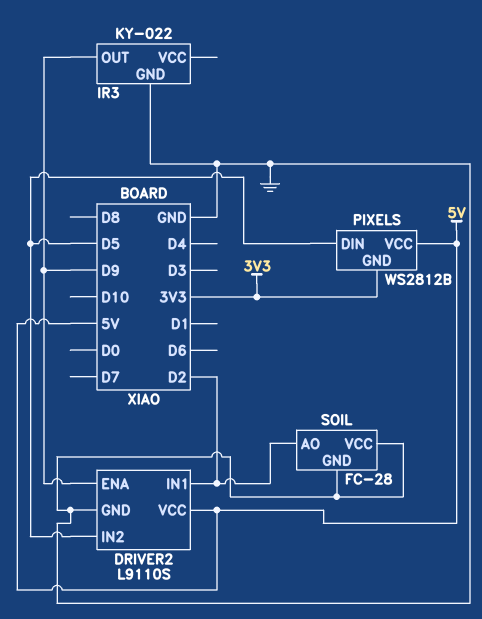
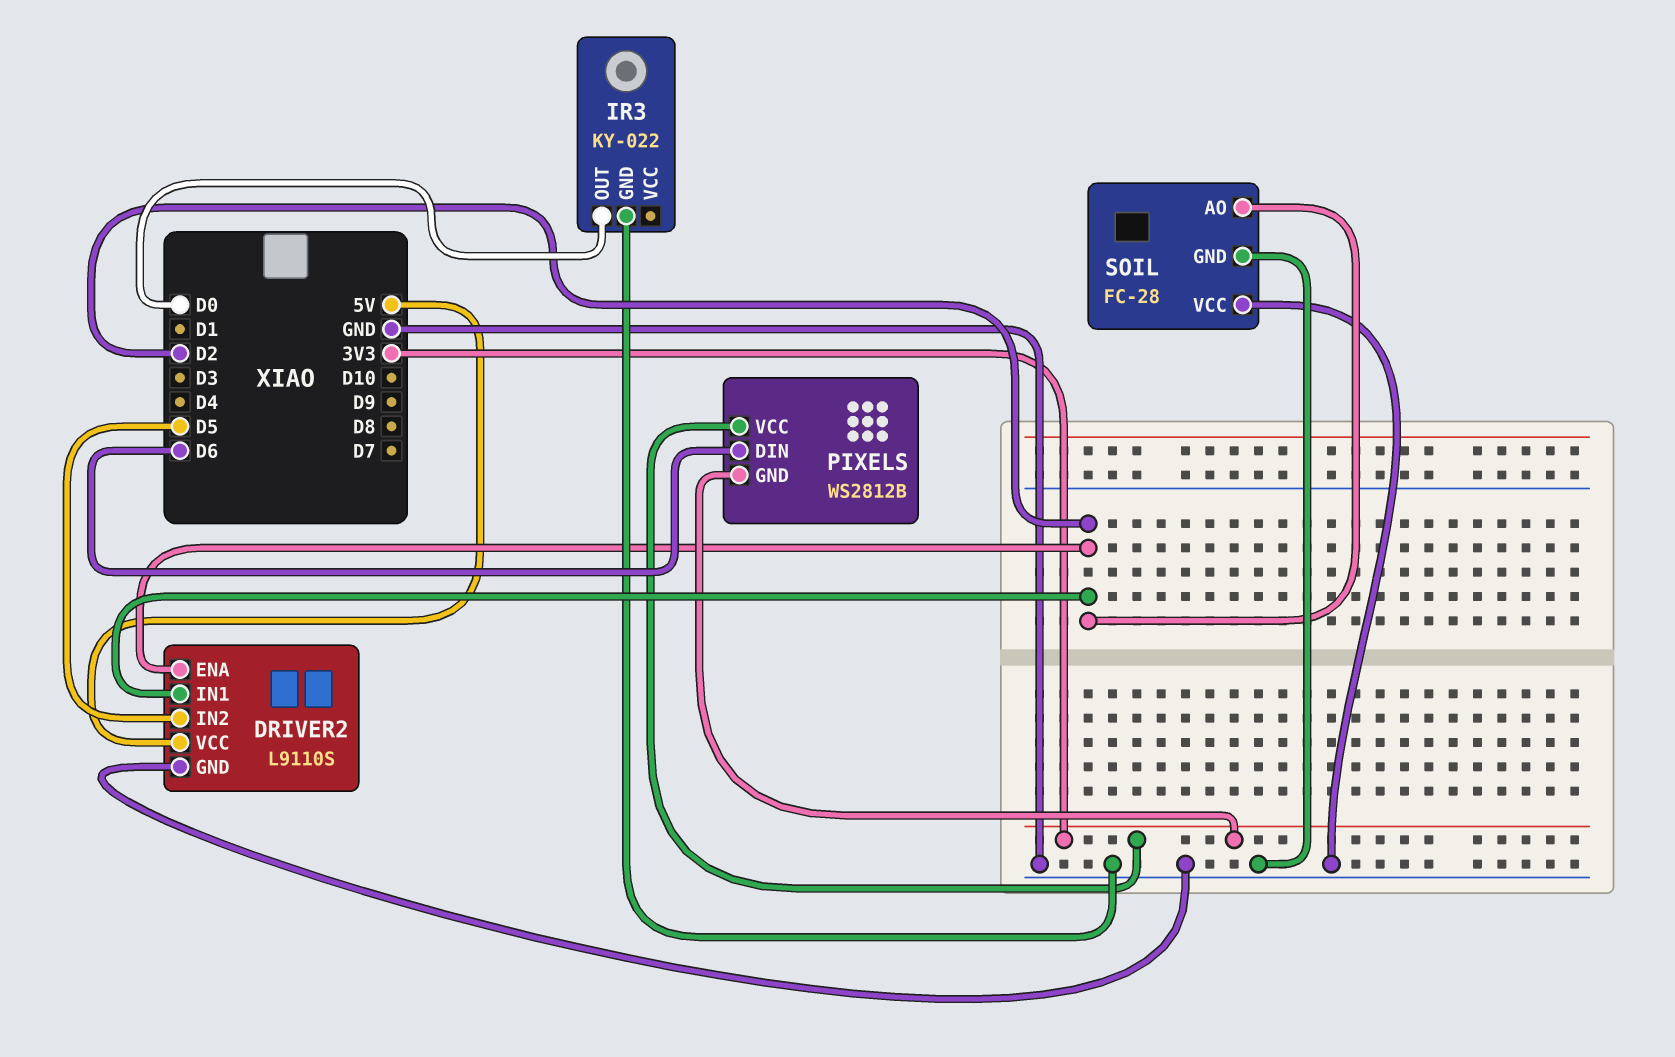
DRIVER2 pin ENA: D9 -> D2
IR3 pin OUT: D9 -> D0
PIXELS pin DIN: D5 -> D6
PIXELS pin VCC: 5V -> 3V3

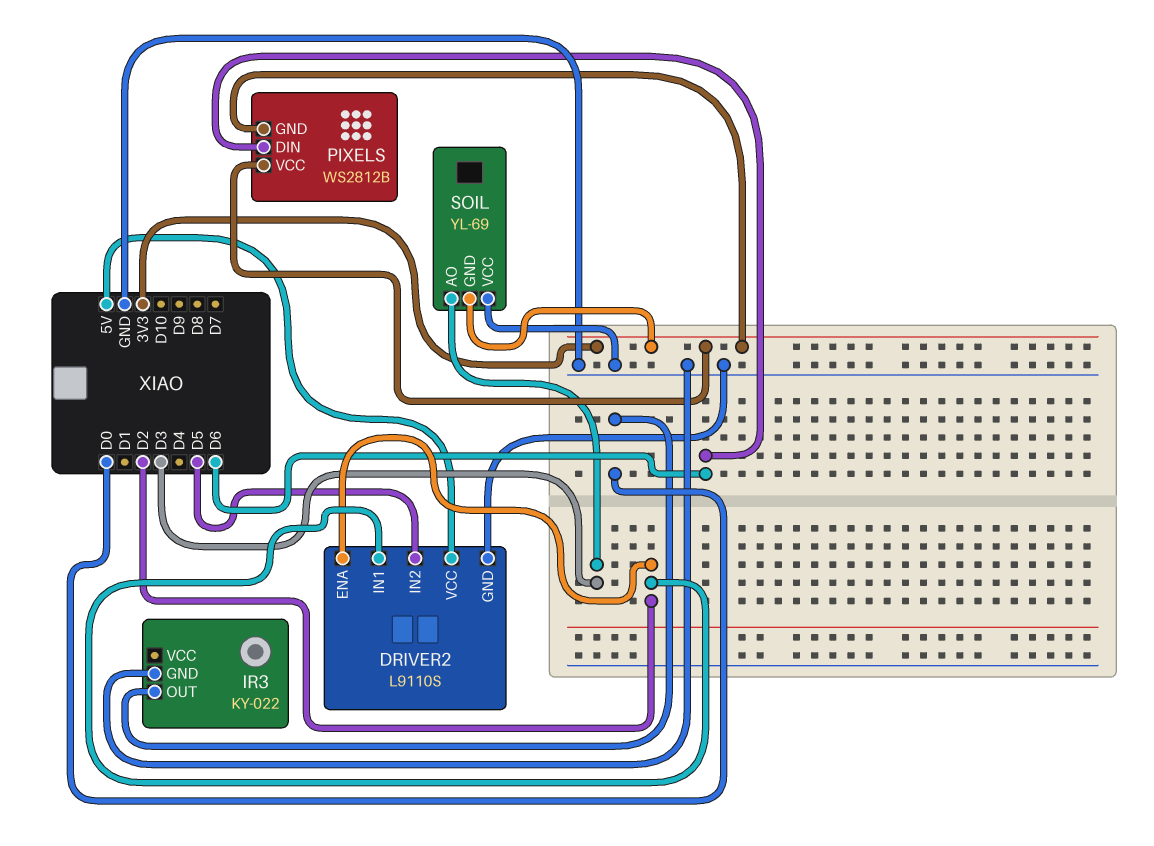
SOIL: FC-28 -> YL-69
SOIL pin AO: D2 -> D3
SOIL pin GND: GND -> 3V3

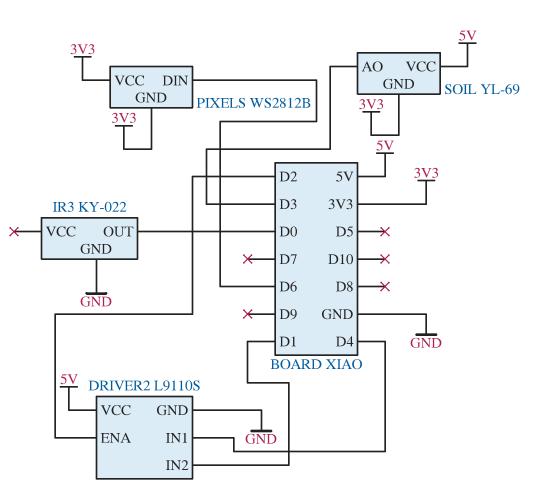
DRIVER2 pin IN1: D2 -> D4
DRIVER2 pin IN2: D5 -> D1
SOIL pin VCC: GND -> 5V

